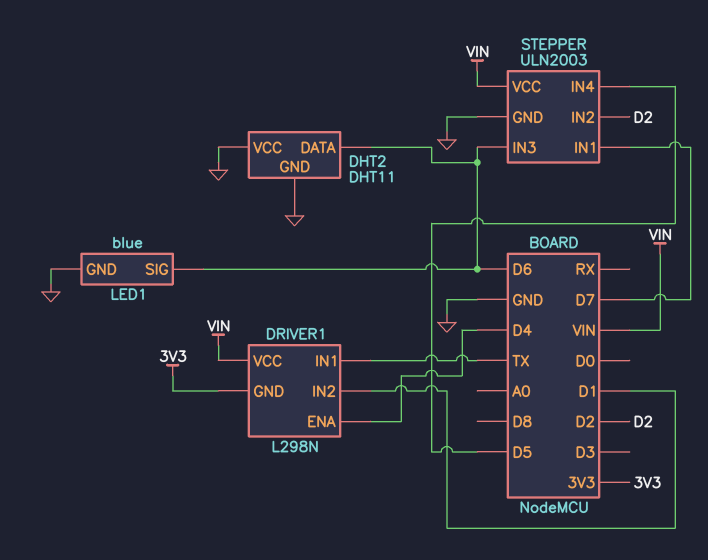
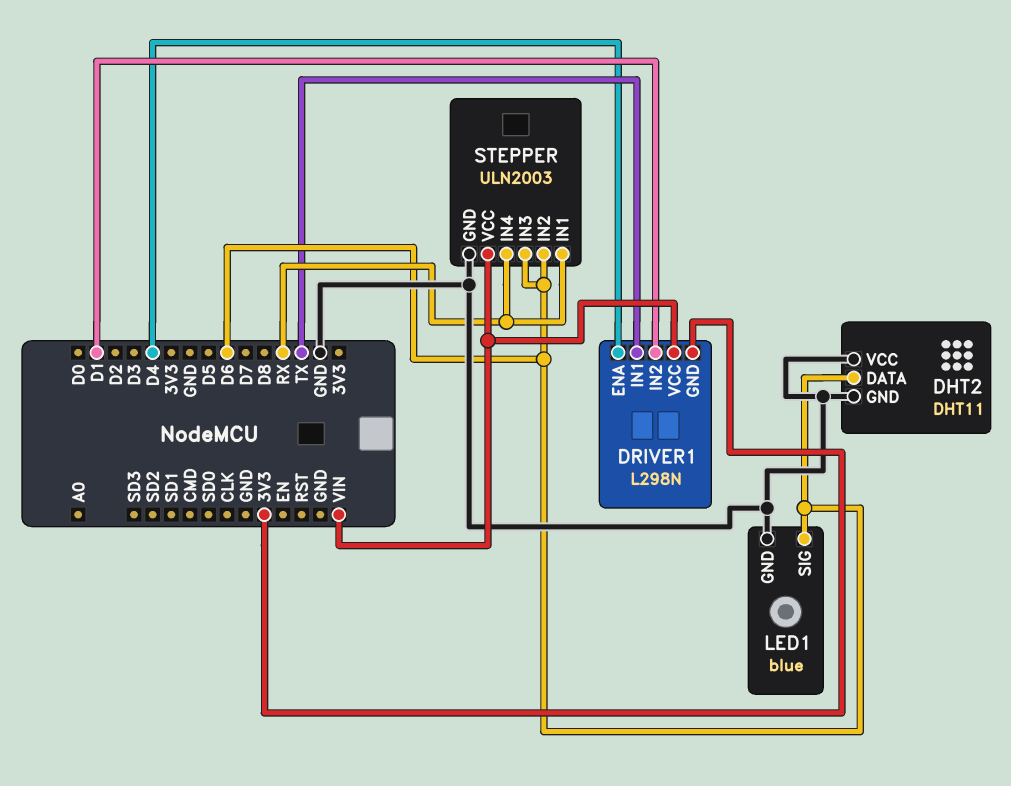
STEPPER pin IN1: D7 -> RX
STEPPER pin IN2: D2 -> D6
STEPPER pin IN4: D5 -> RX

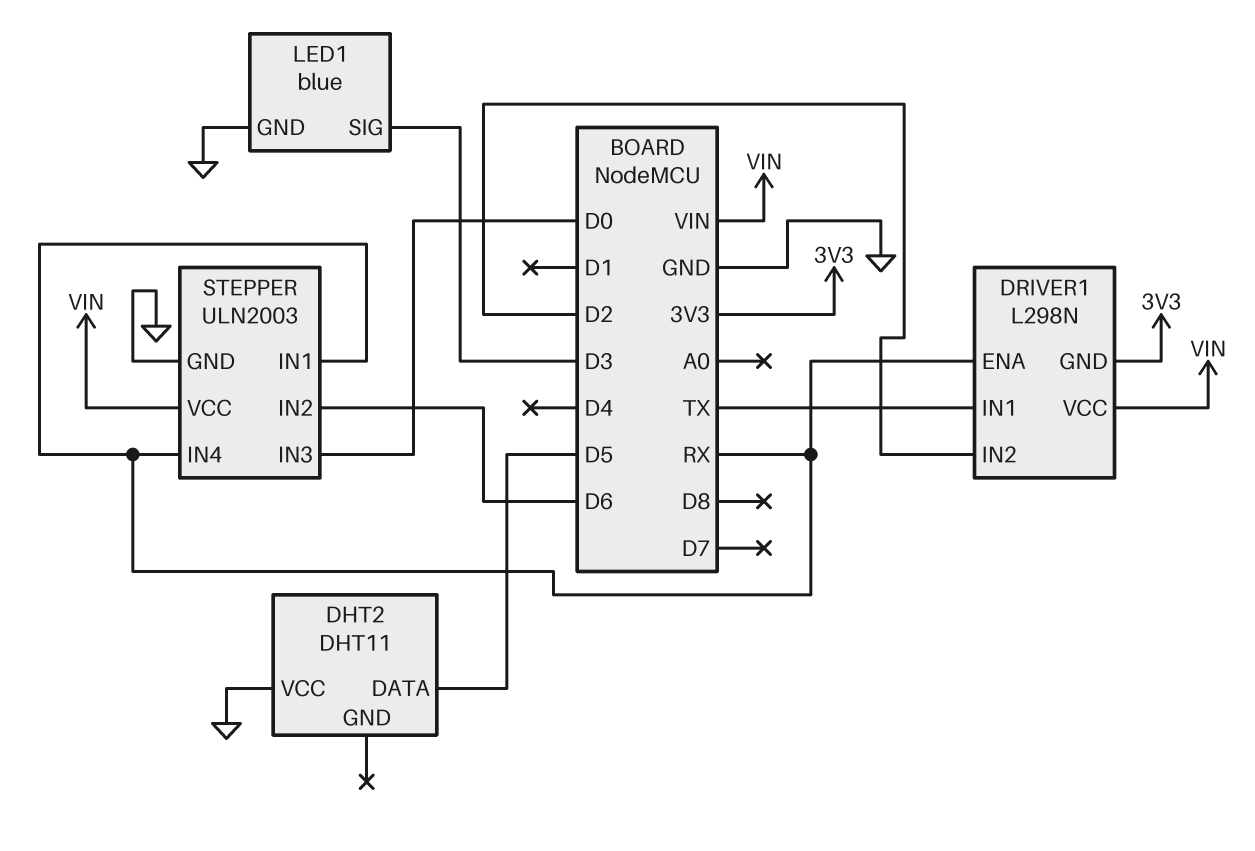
DHT2 pin DATA: D6 -> D5
DHT2 pin GND: GND -> none
DRIVER1 pin ENA: D4 -> RX
DRIVER1 pin IN2: D1 -> D2
LED1 pin SIG: D6 -> D3
STEPPER pin IN3: D6 -> D0

